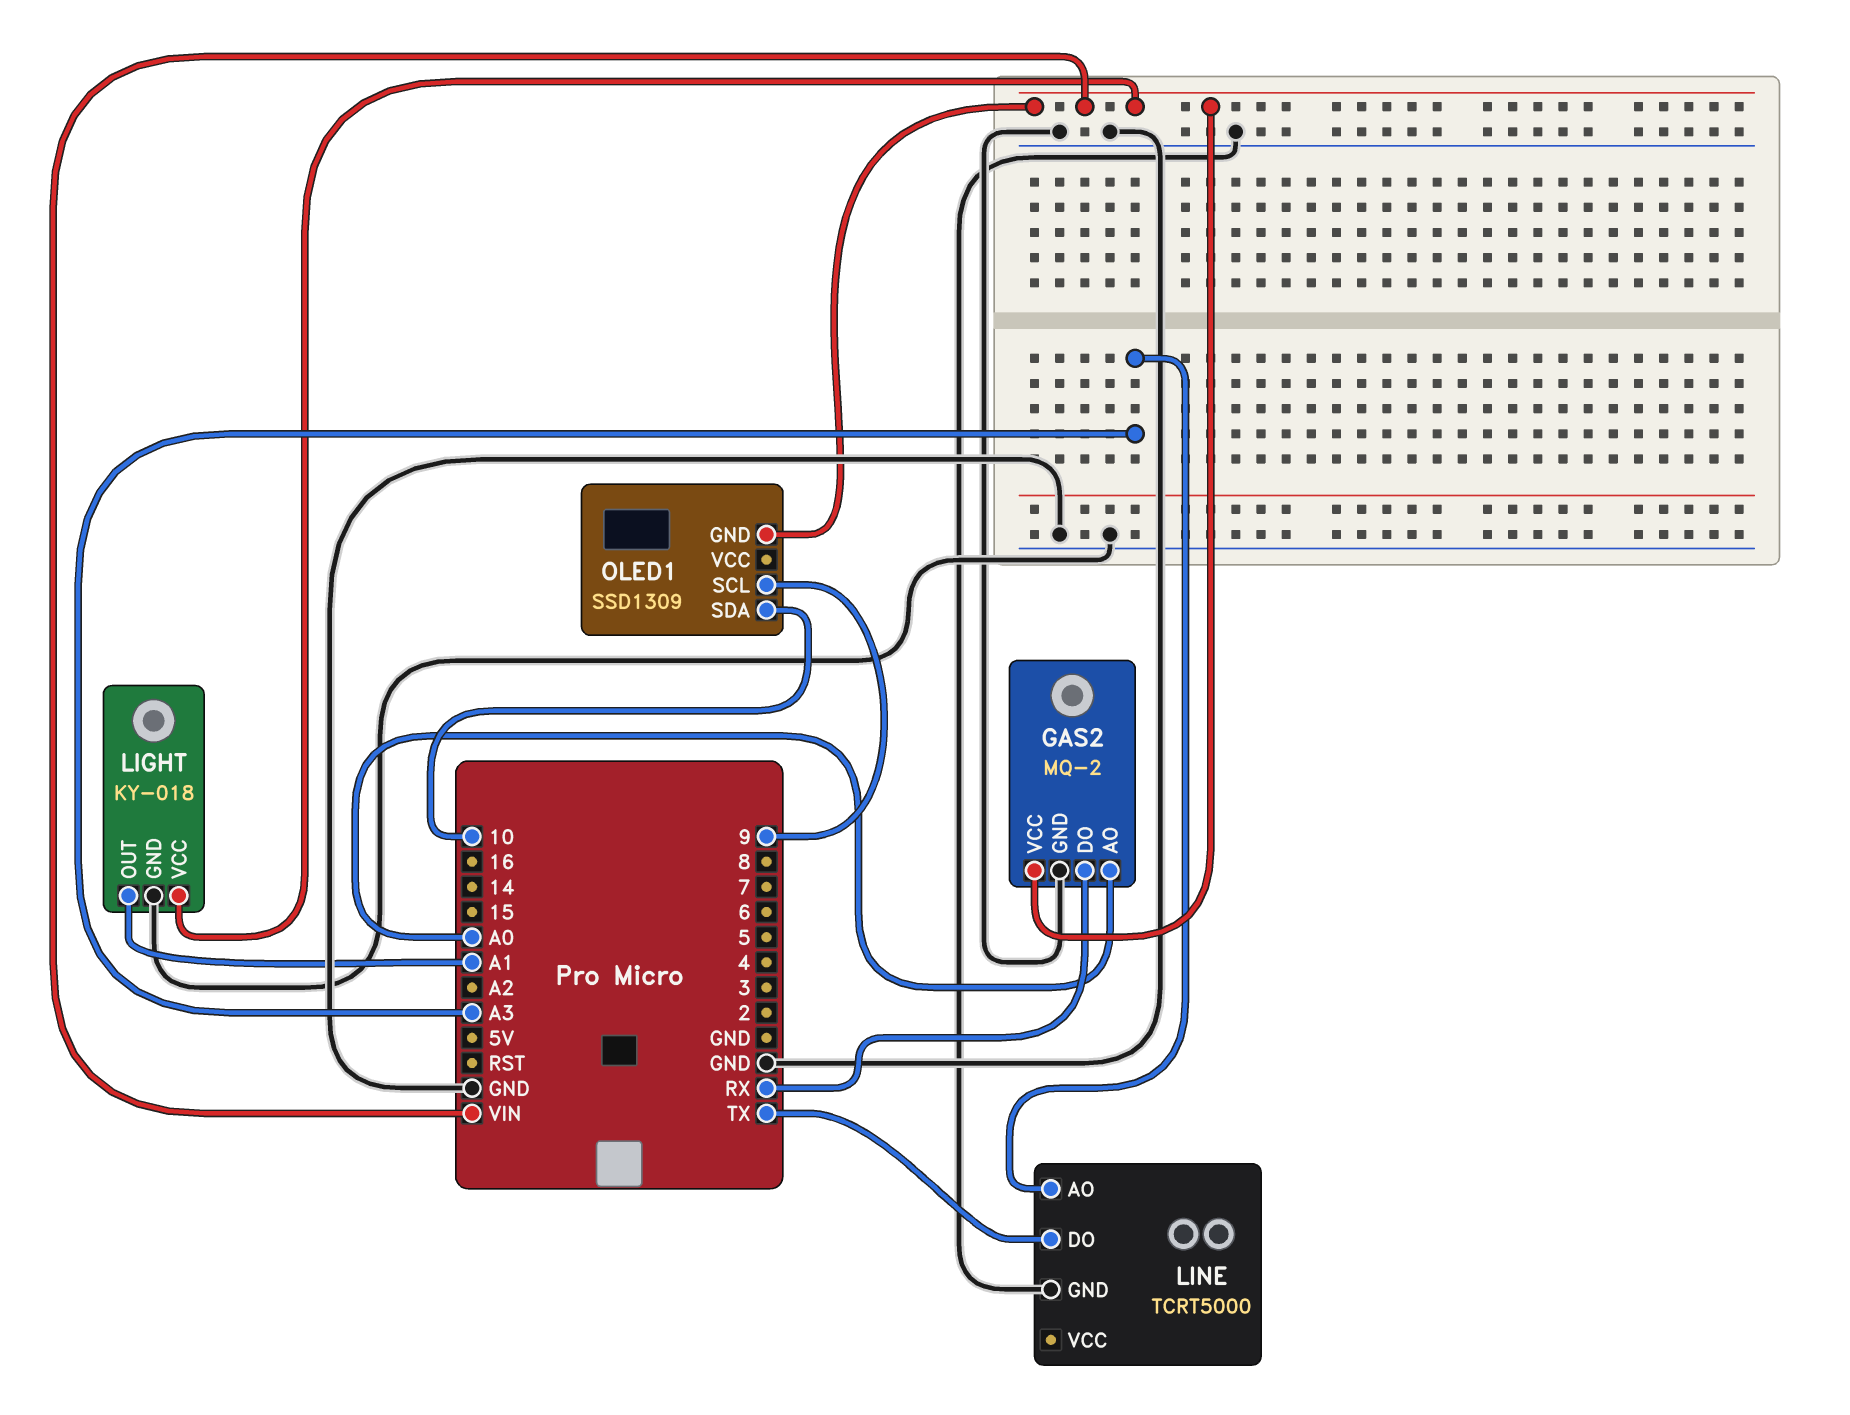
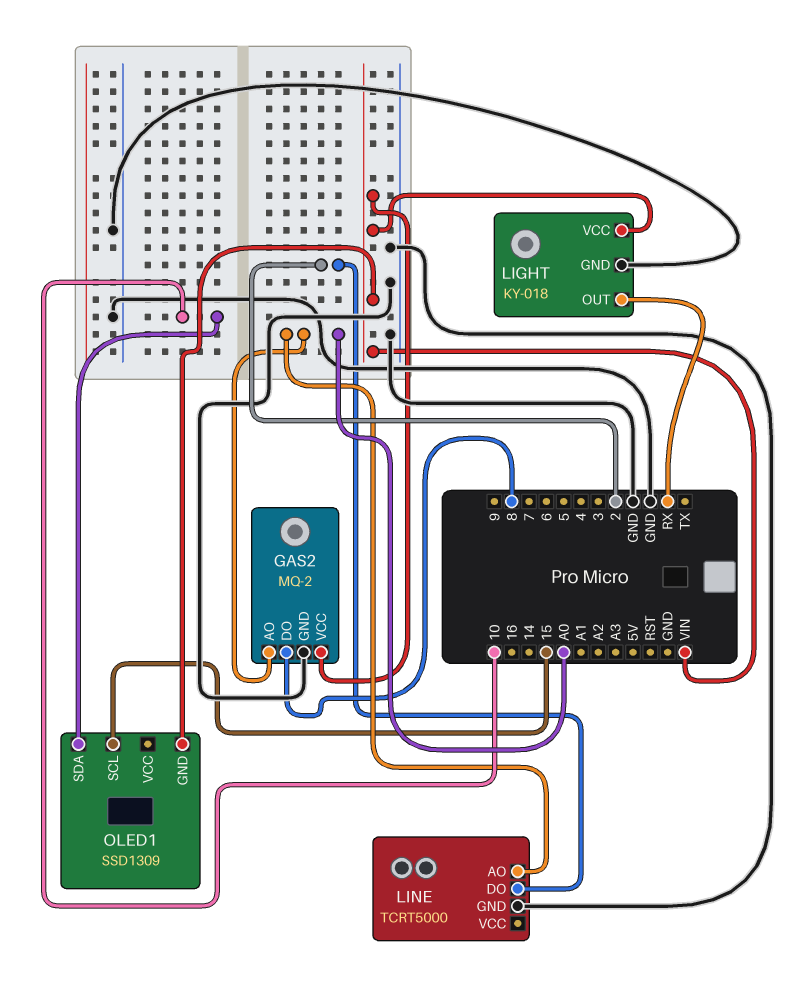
GAS2 pin DO: RX -> 8
LIGHT pin OUT: A1 -> RX
LINE pin AO: A3 -> A0
LINE pin DO: TX -> 2
OLED1 pin SCL: 9 -> 15

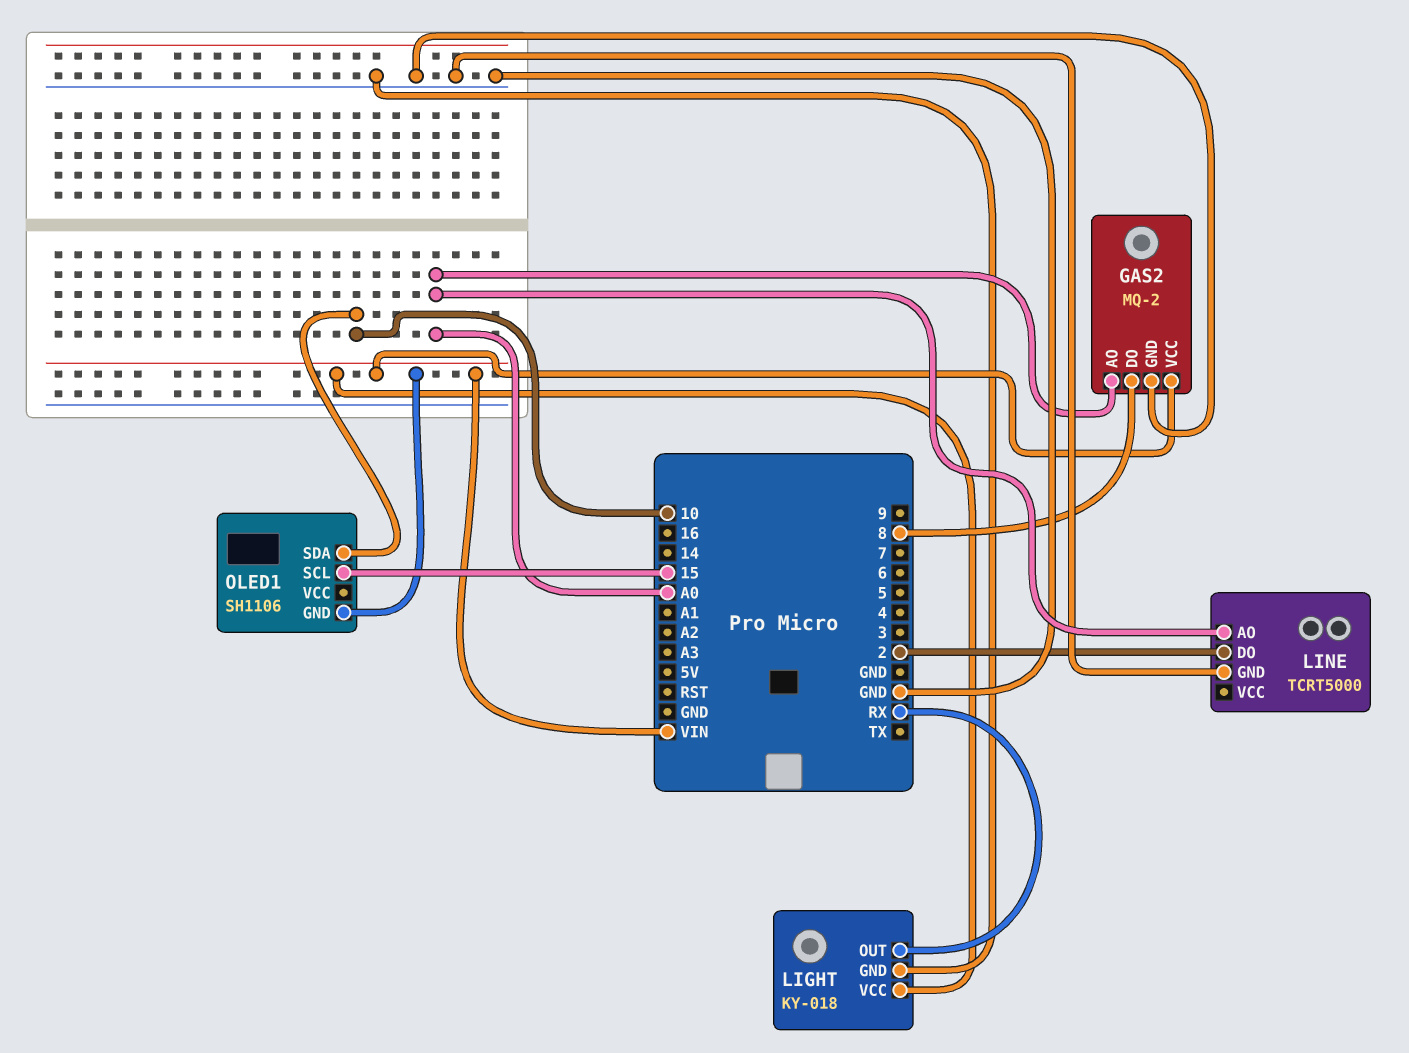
OLED1: SSD1309 -> SH1106

